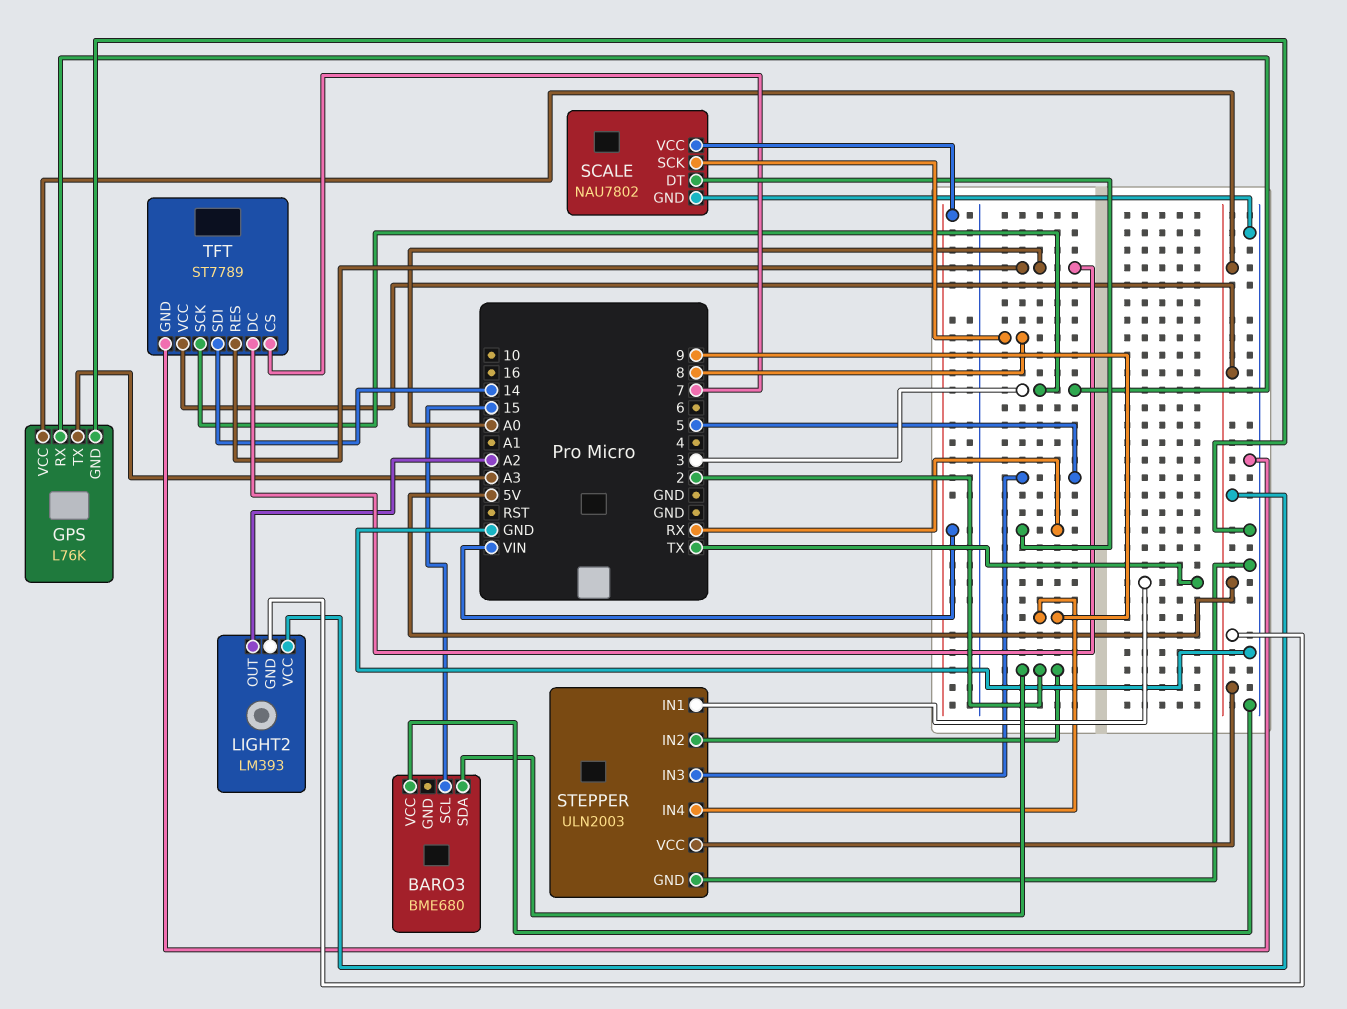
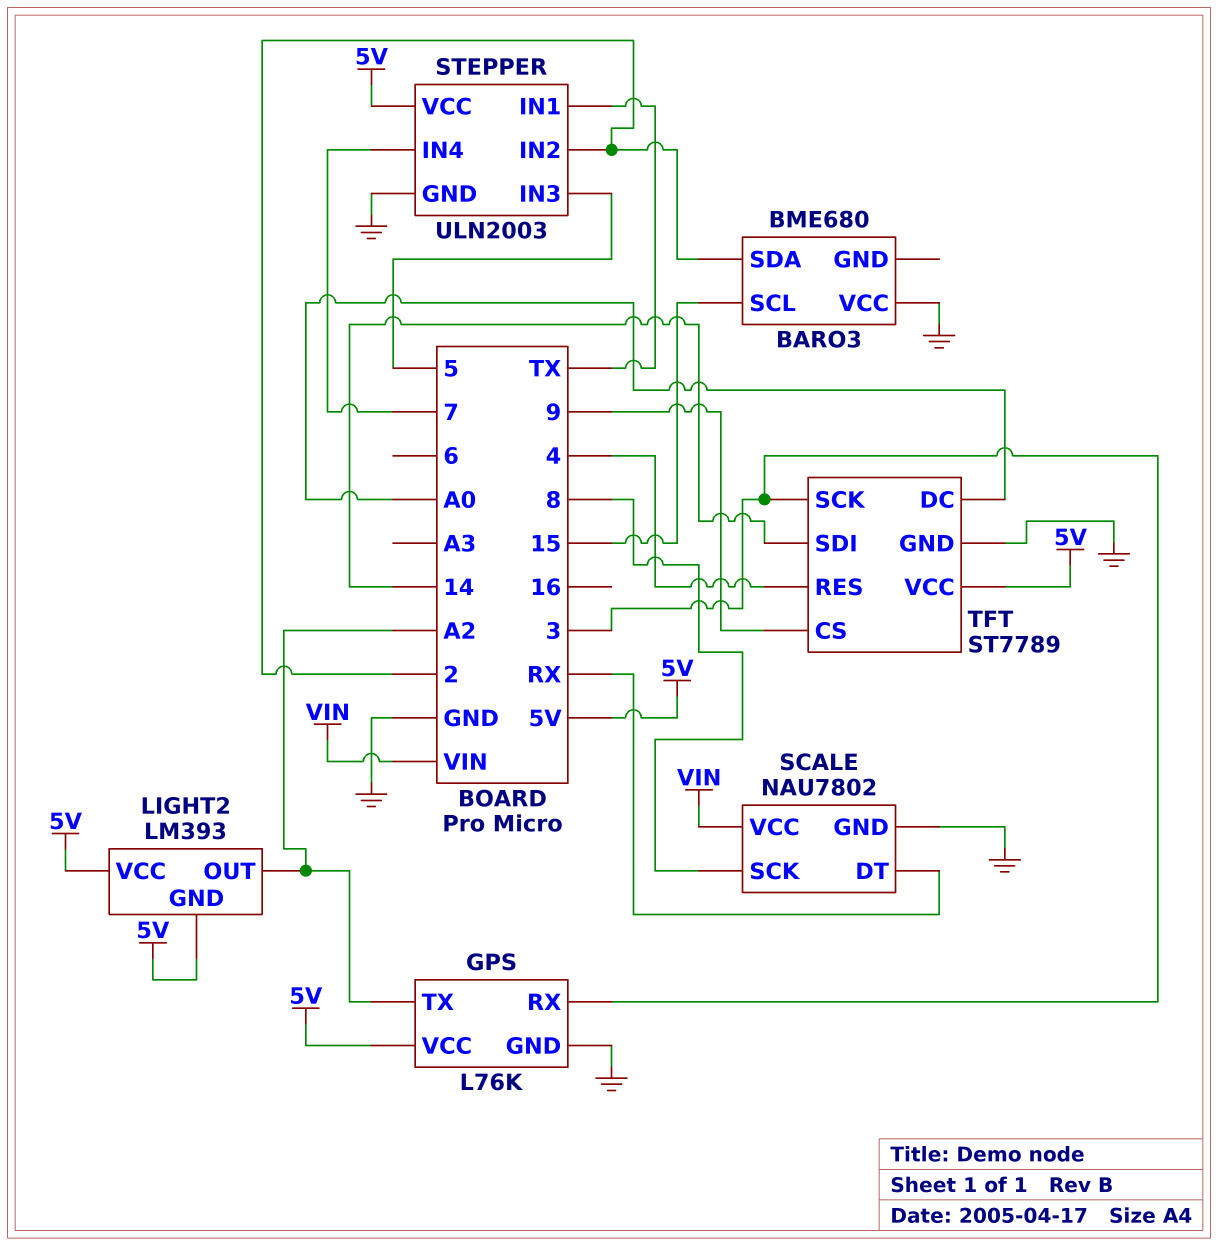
GPS pin TX: A3 -> A2
STEPPER pin IN4: 9 -> 7
TFT pin CS: 7 -> 9
TFT pin RES: A0 -> 4

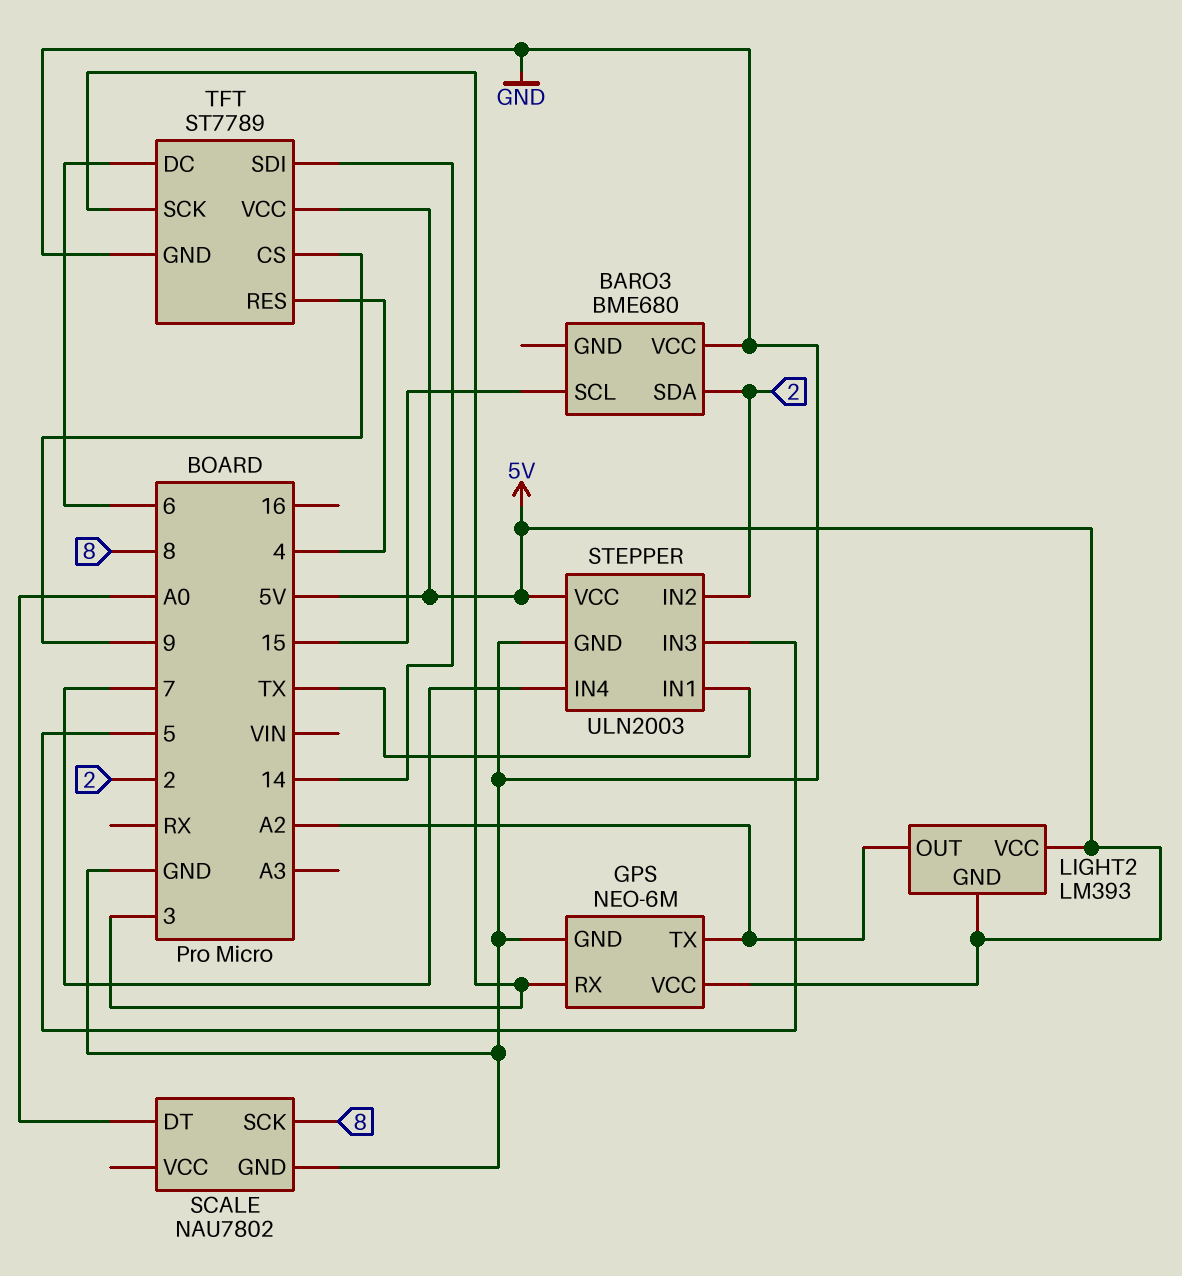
GPS: L76K -> NEO-6M
SCALE pin DT: RX -> A0
SCALE pin VCC: VIN -> none
TFT pin DC: A0 -> 6

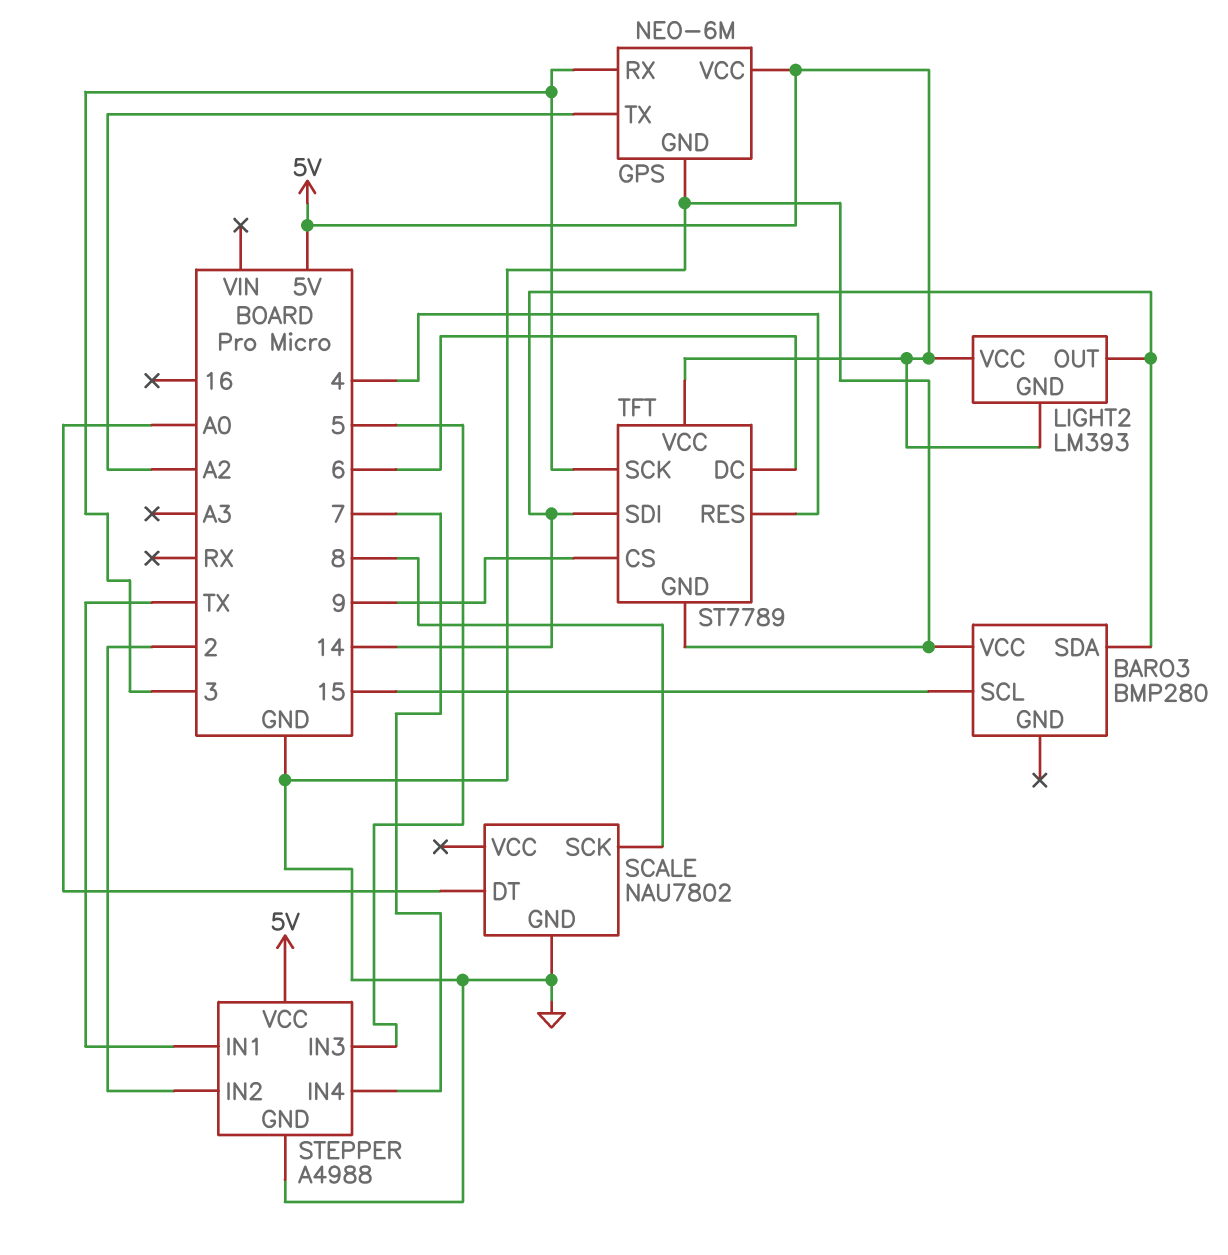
BARO3: BME680 -> BMP280
BARO3 pin SDA: 2 -> 14
LIGHT2 pin OUT: A2 -> 14
STEPPER: ULN2003 -> A4988

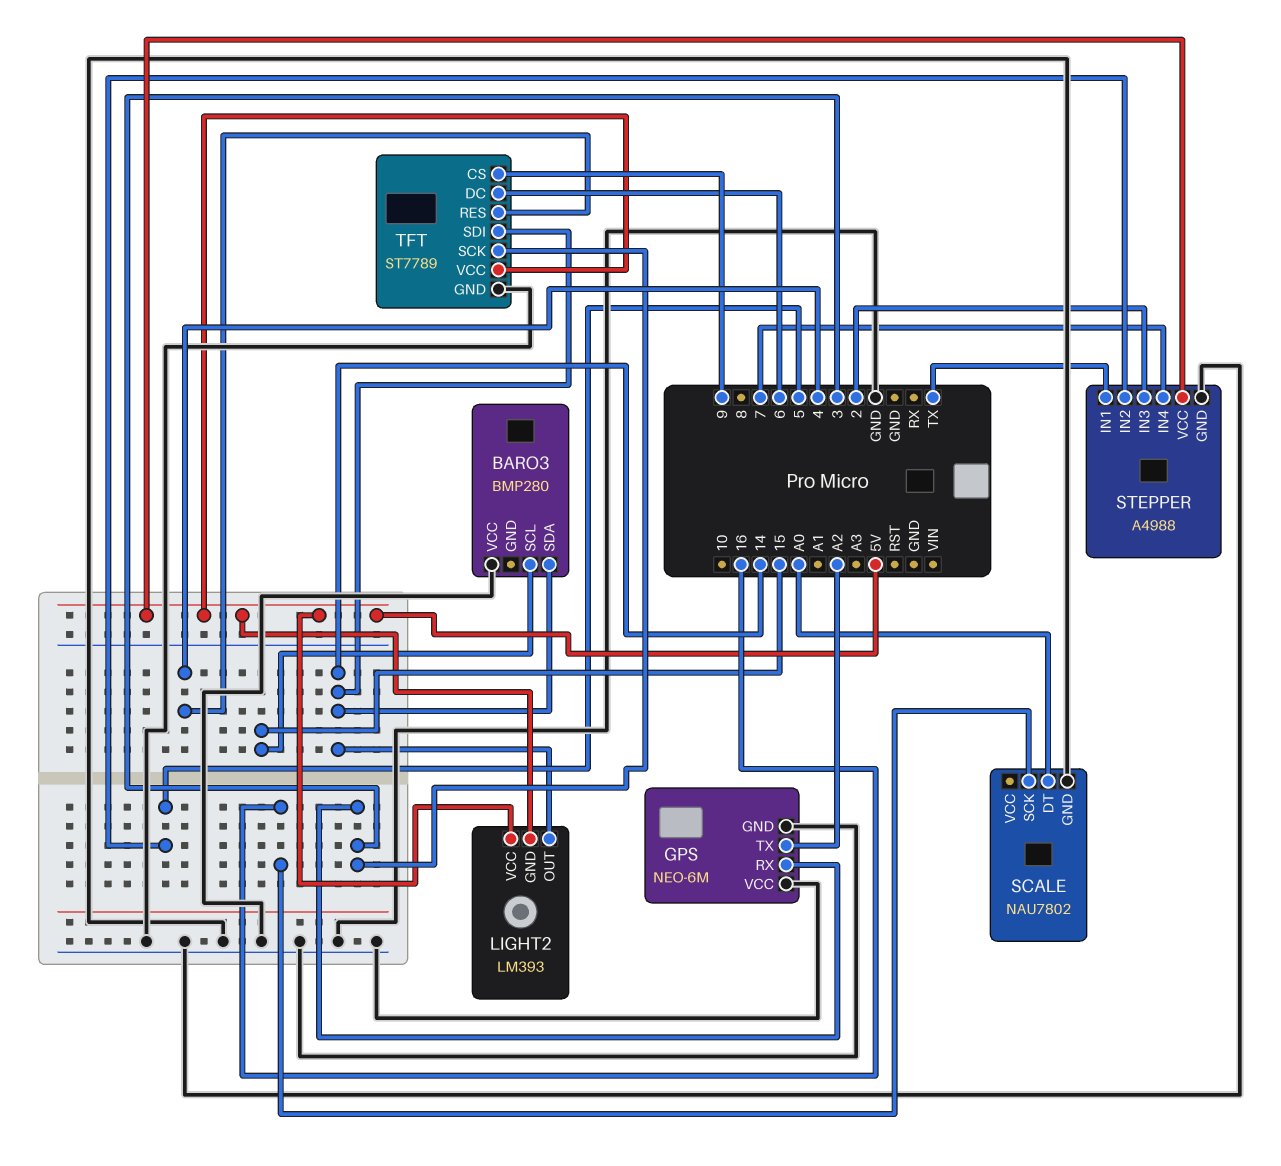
GPS pin VCC: 5V -> GND
SCALE pin SCK: 8 -> 16
STEPPER pin IN2: 2 -> 5
STEPPER pin IN3: 5 -> 2

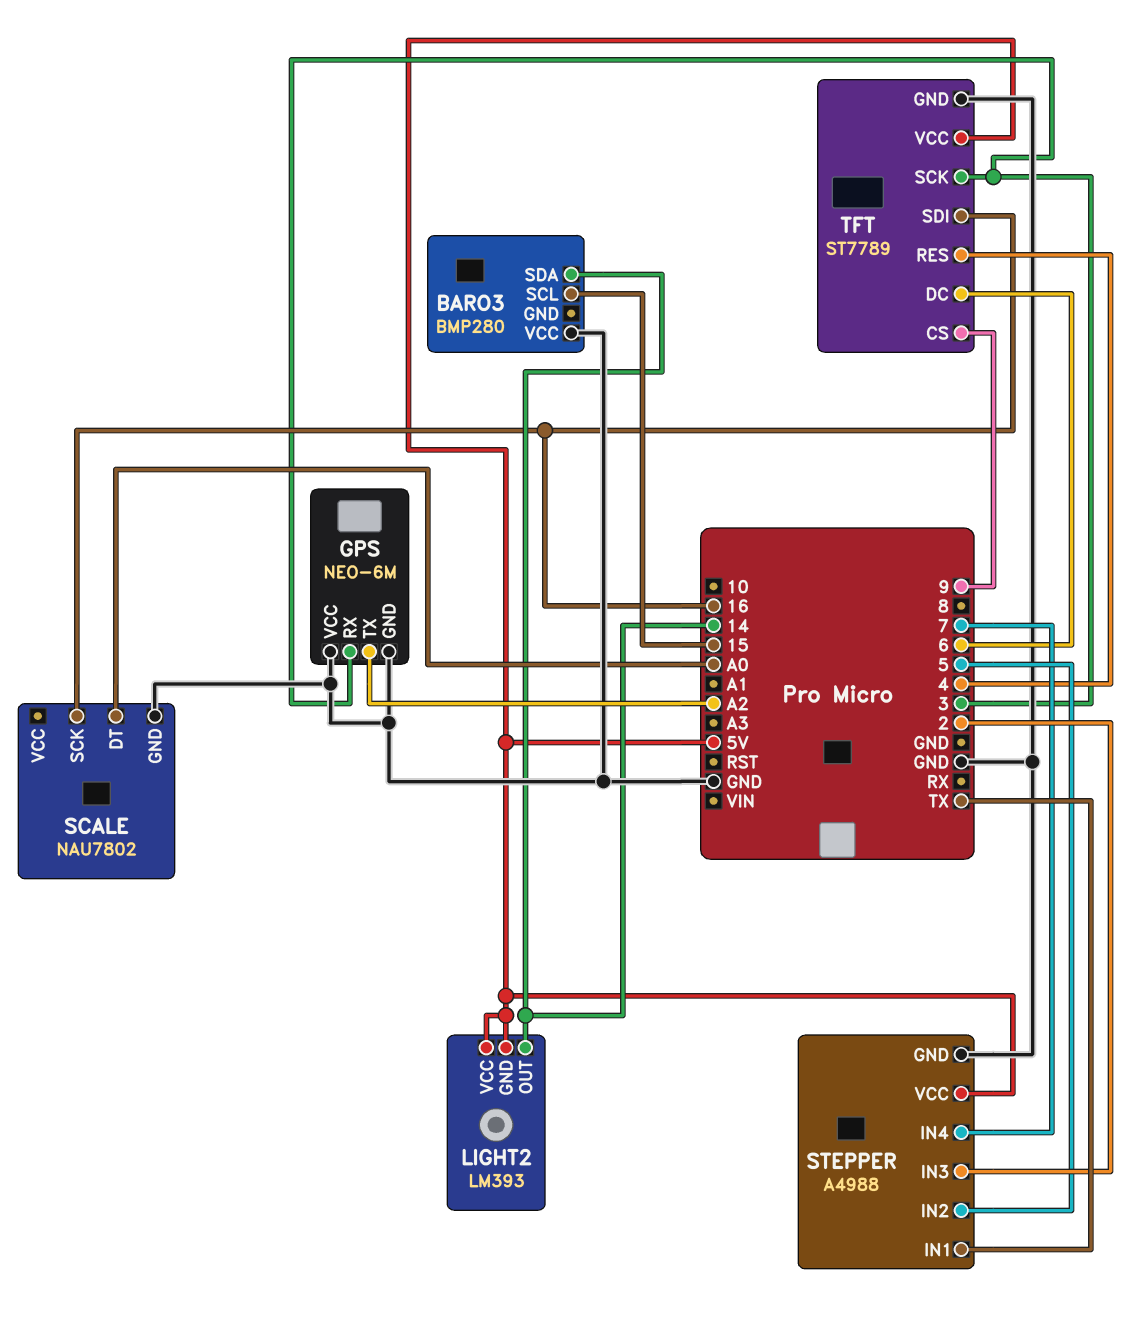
TFT pin SDI: 14 -> 16

